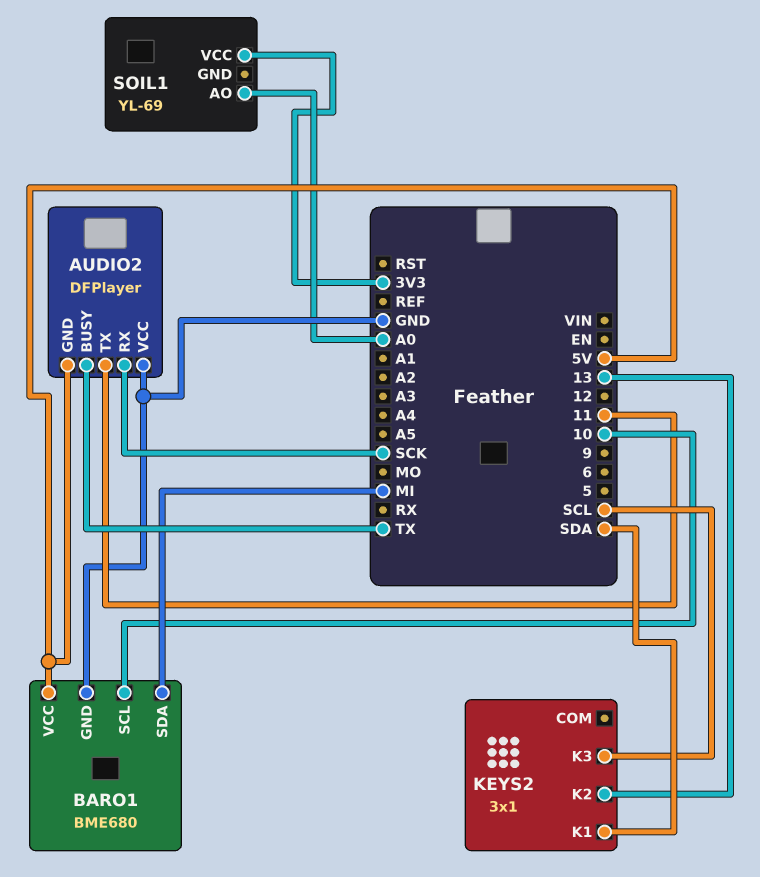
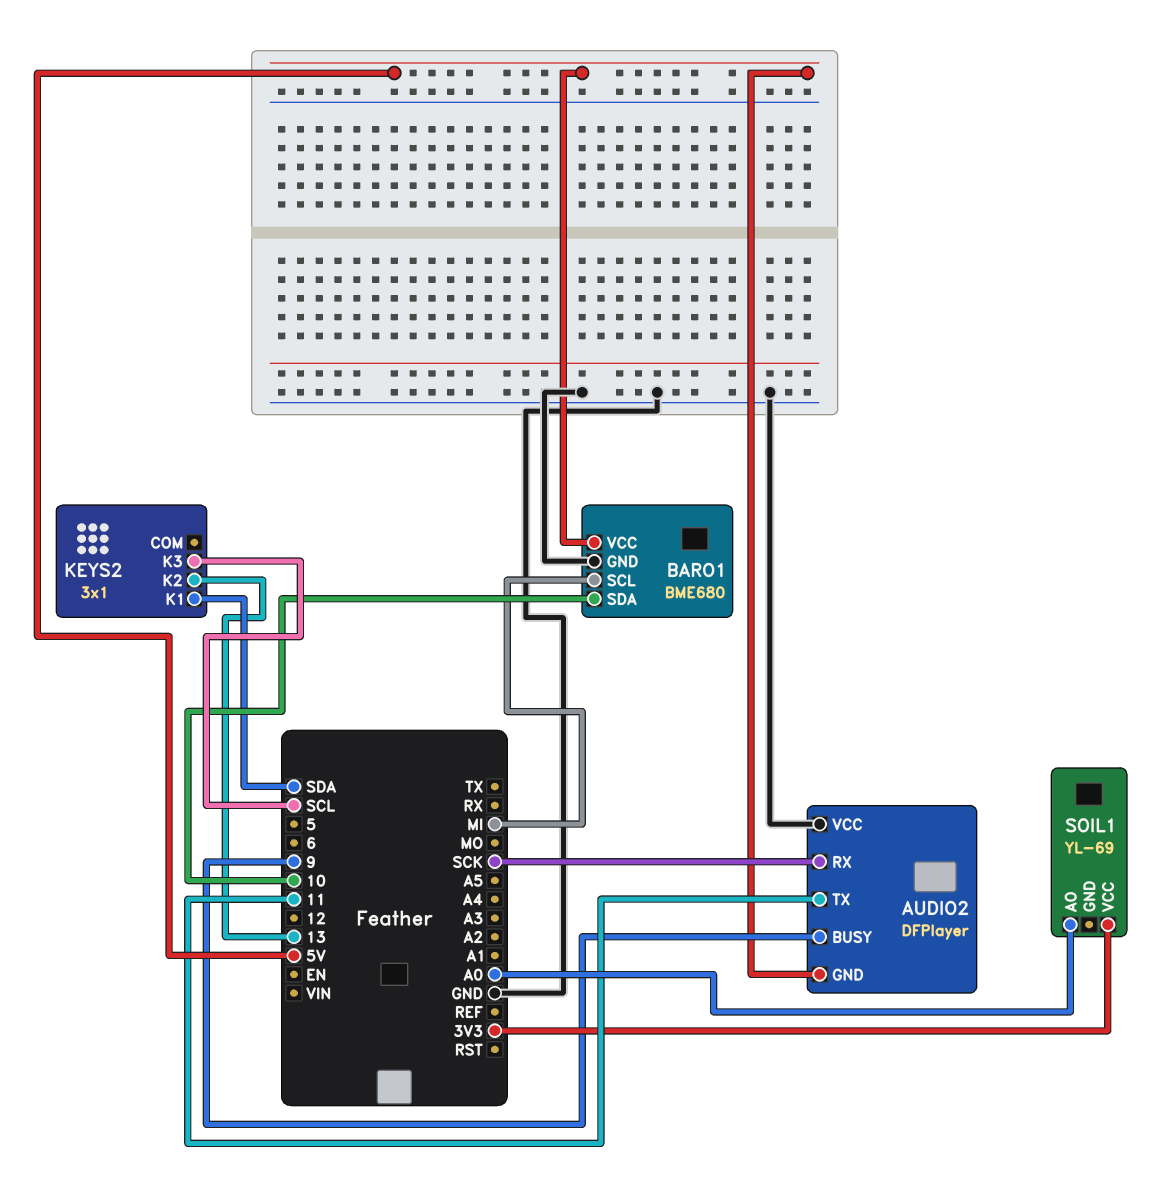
AUDIO2 pin BUSY: TX -> 9
BARO1 pin SCL: 10 -> MI
BARO1 pin SDA: MI -> 10

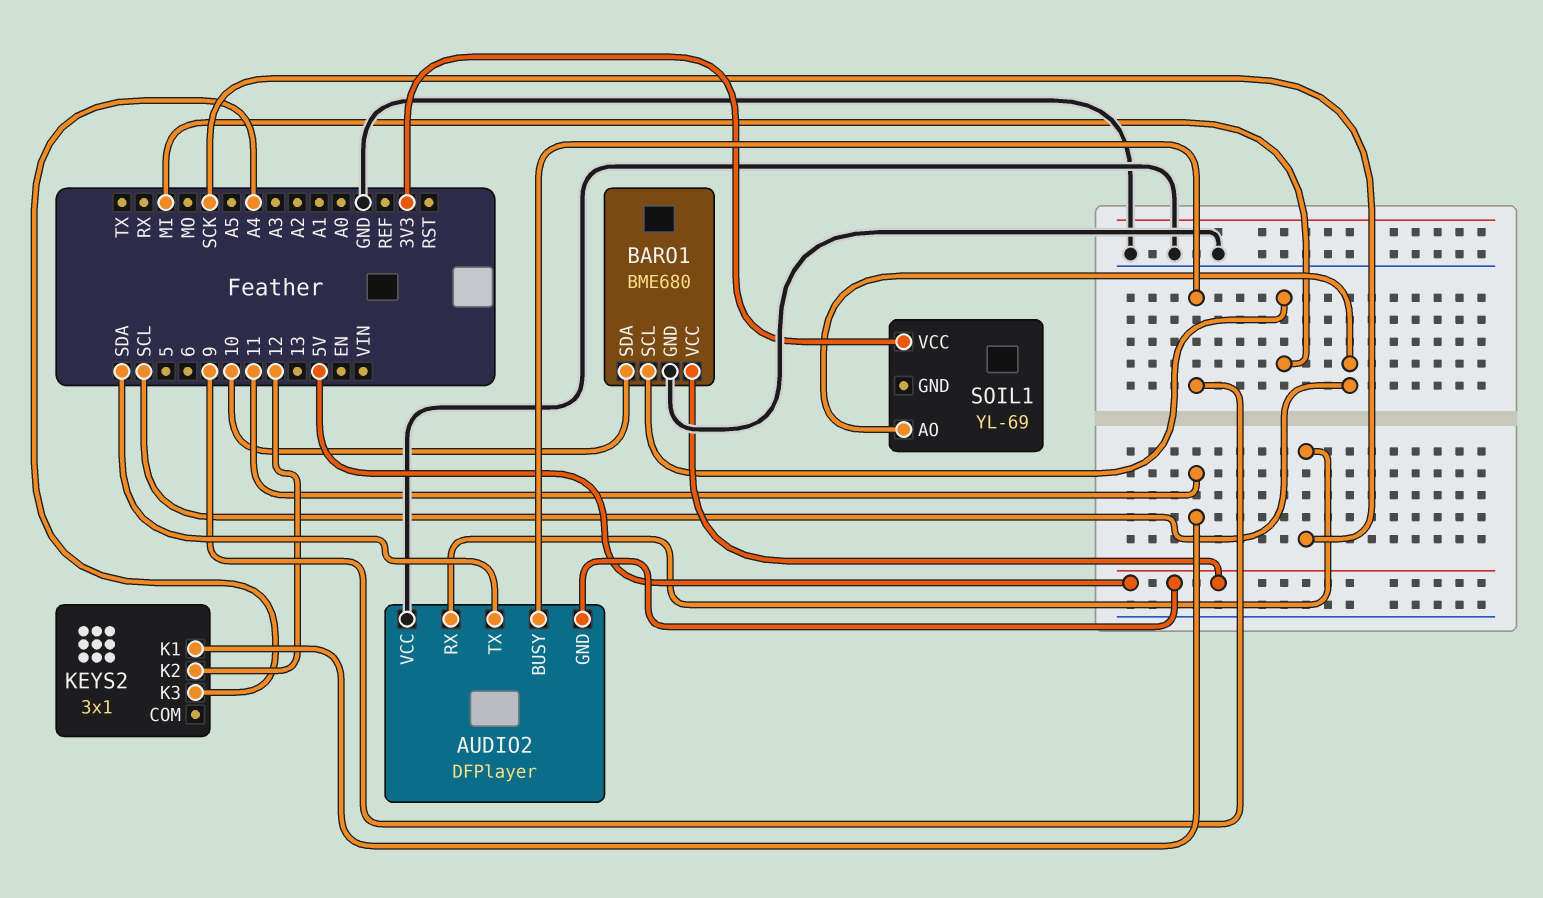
AUDIO2 pin TX: 11 -> SDA
KEYS2 pin K1: SDA -> 11
KEYS2 pin K2: 13 -> 12
KEYS2 pin K3: SCL -> A4
SOIL1 pin AO: A0 -> SCL

